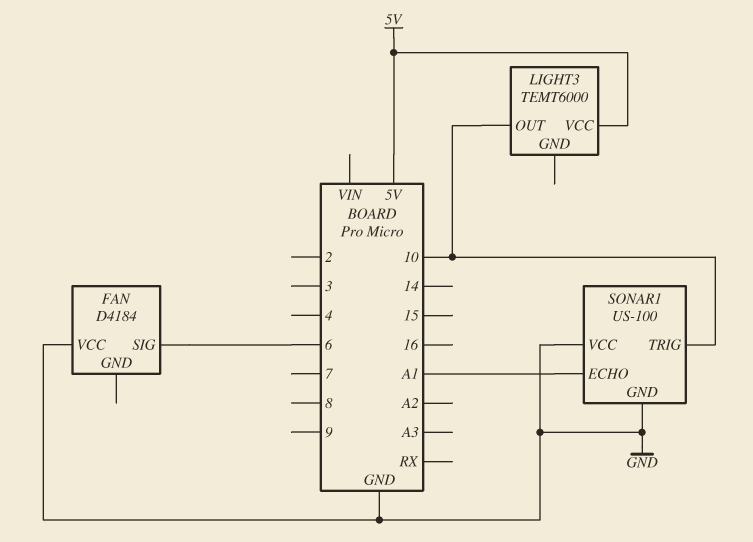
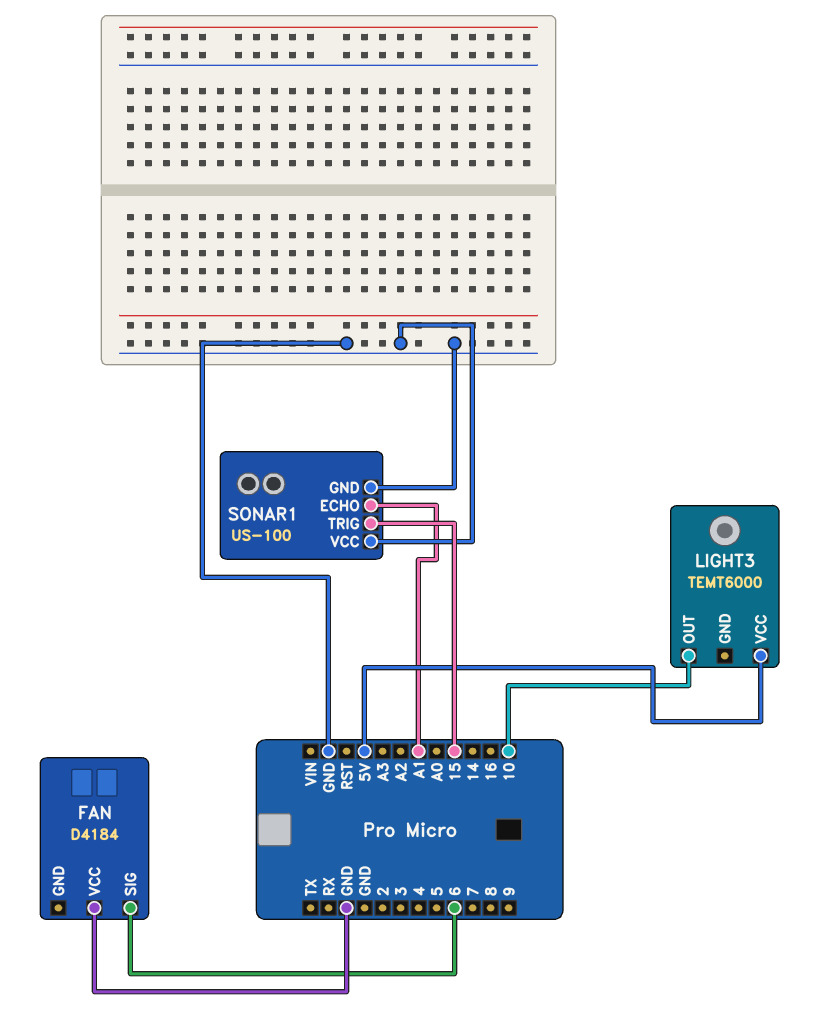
SONAR1 pin TRIG: 10 -> 15

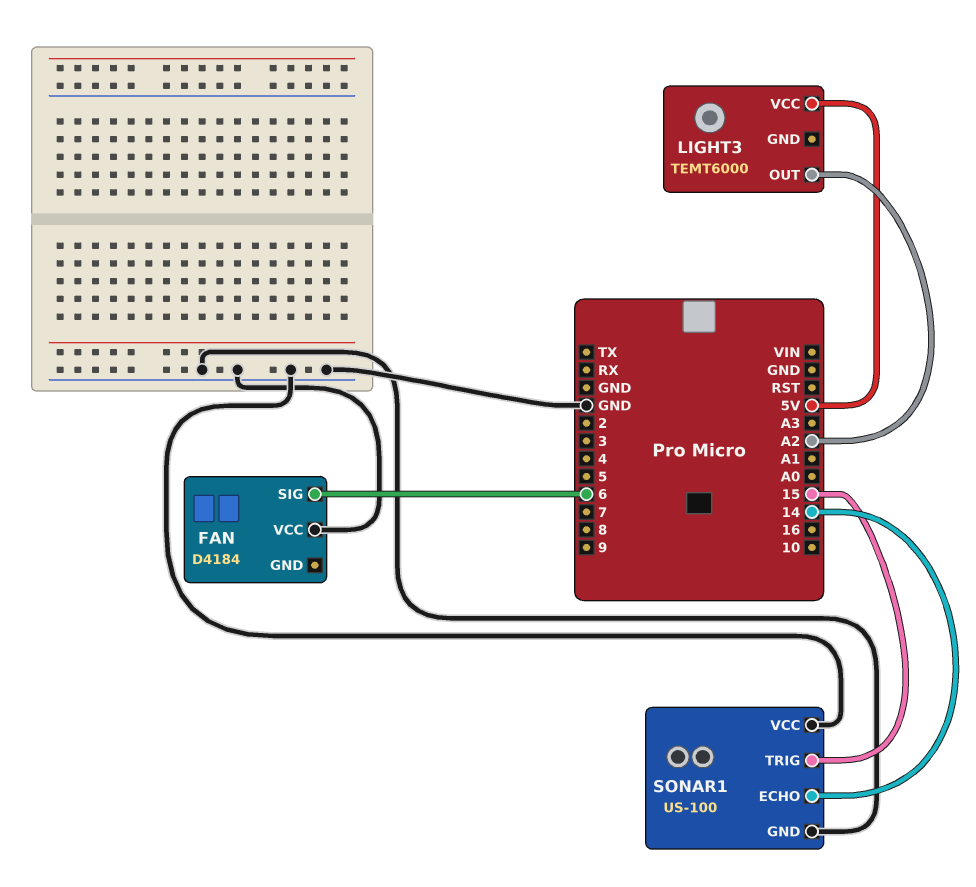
LIGHT3 pin OUT: 10 -> A2
SONAR1 pin ECHO: A1 -> 14

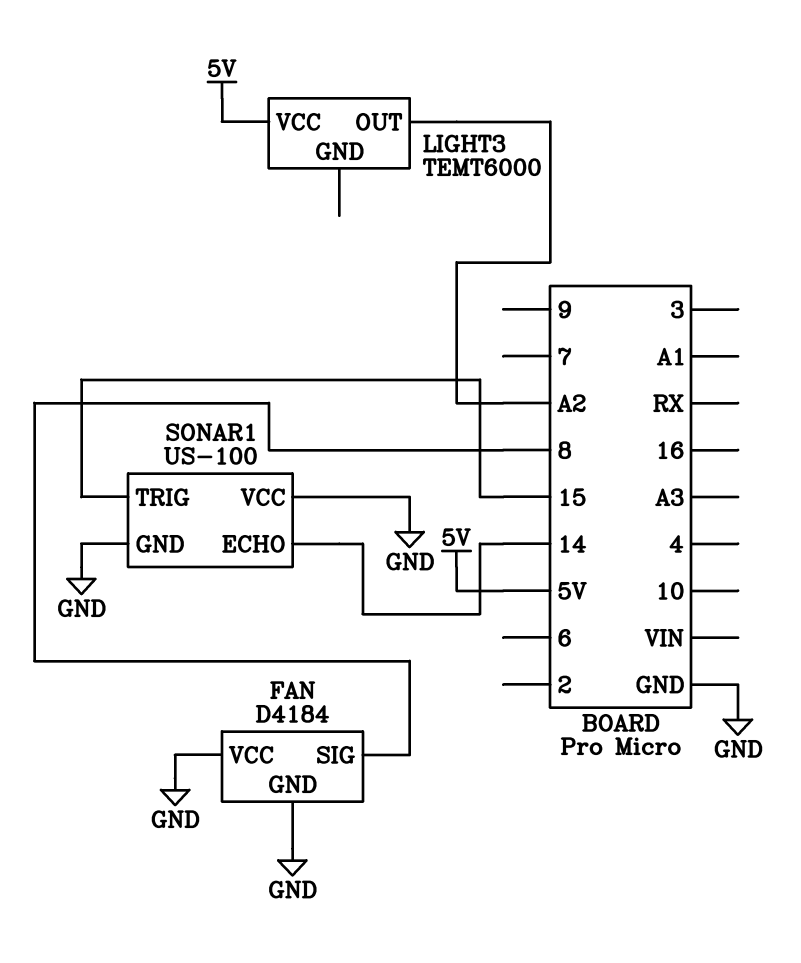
FAN pin GND: none -> GND
FAN pin SIG: 6 -> 8

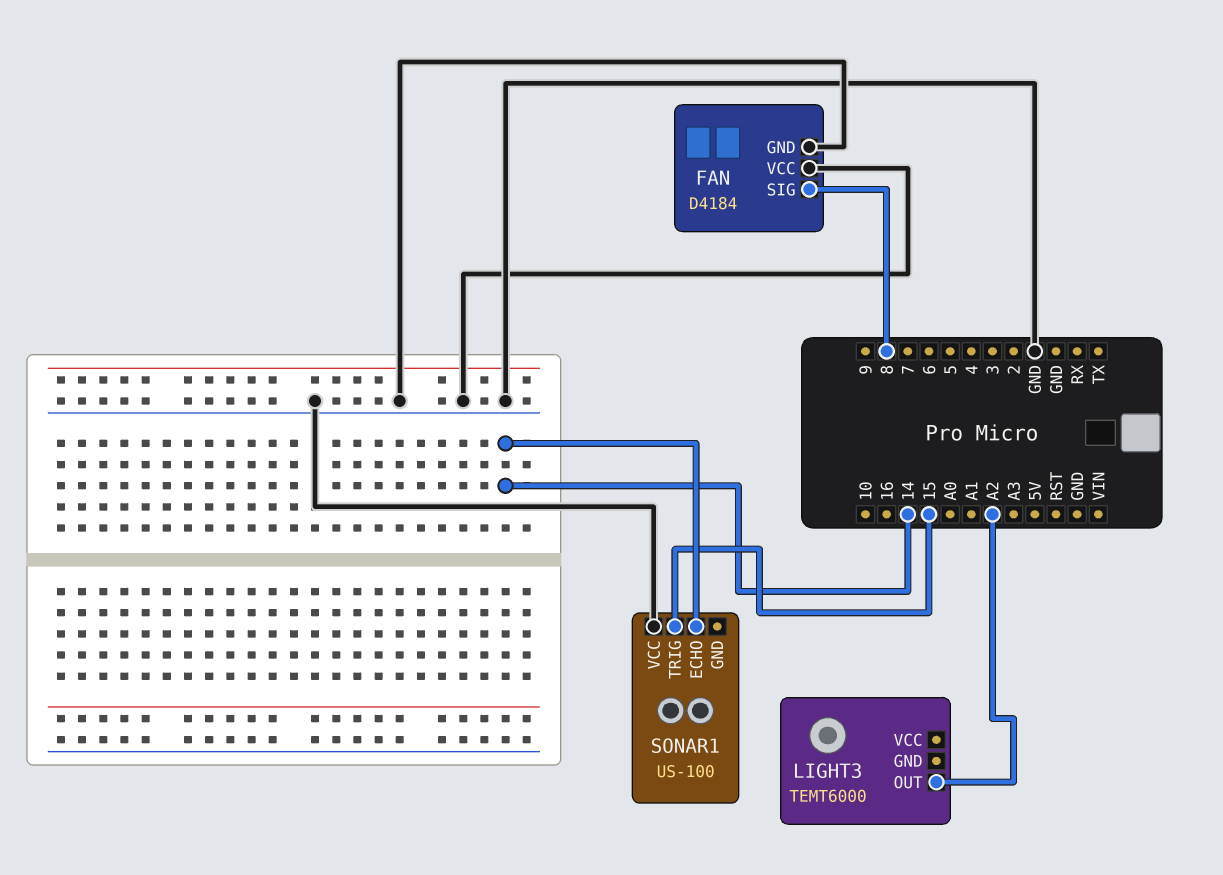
LIGHT3 pin VCC: 5V -> none
SONAR1 pin GND: GND -> none

